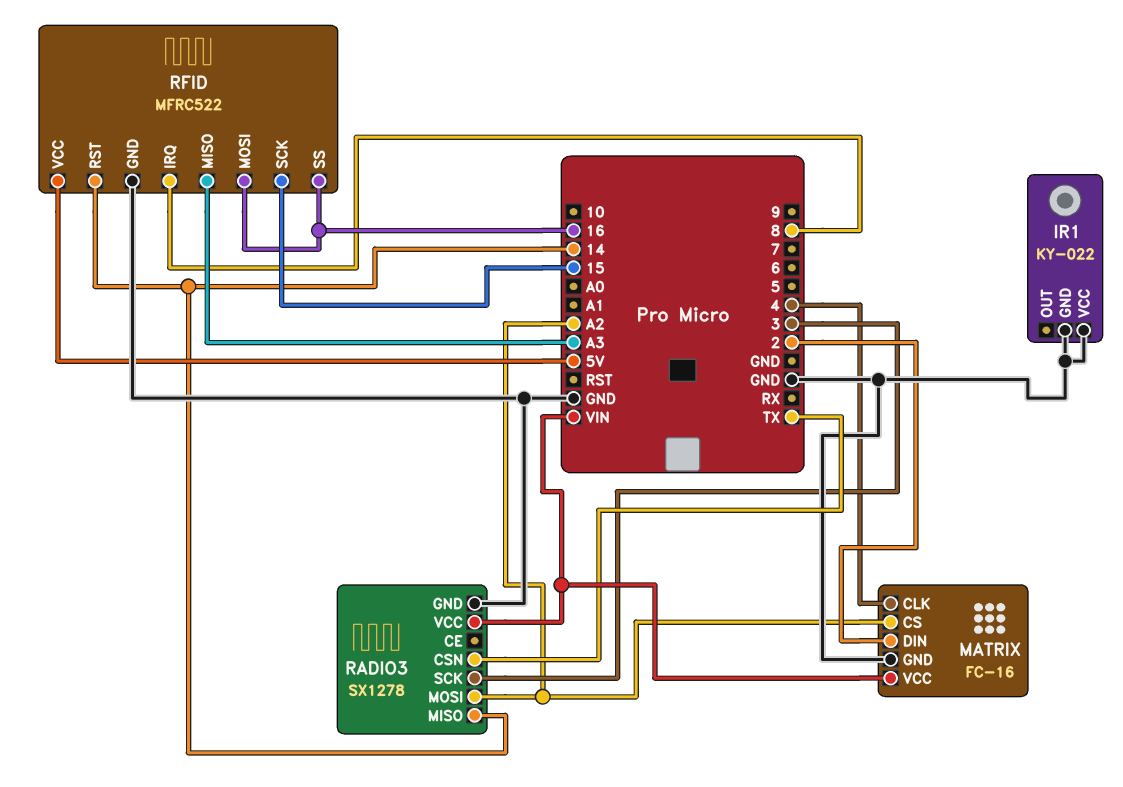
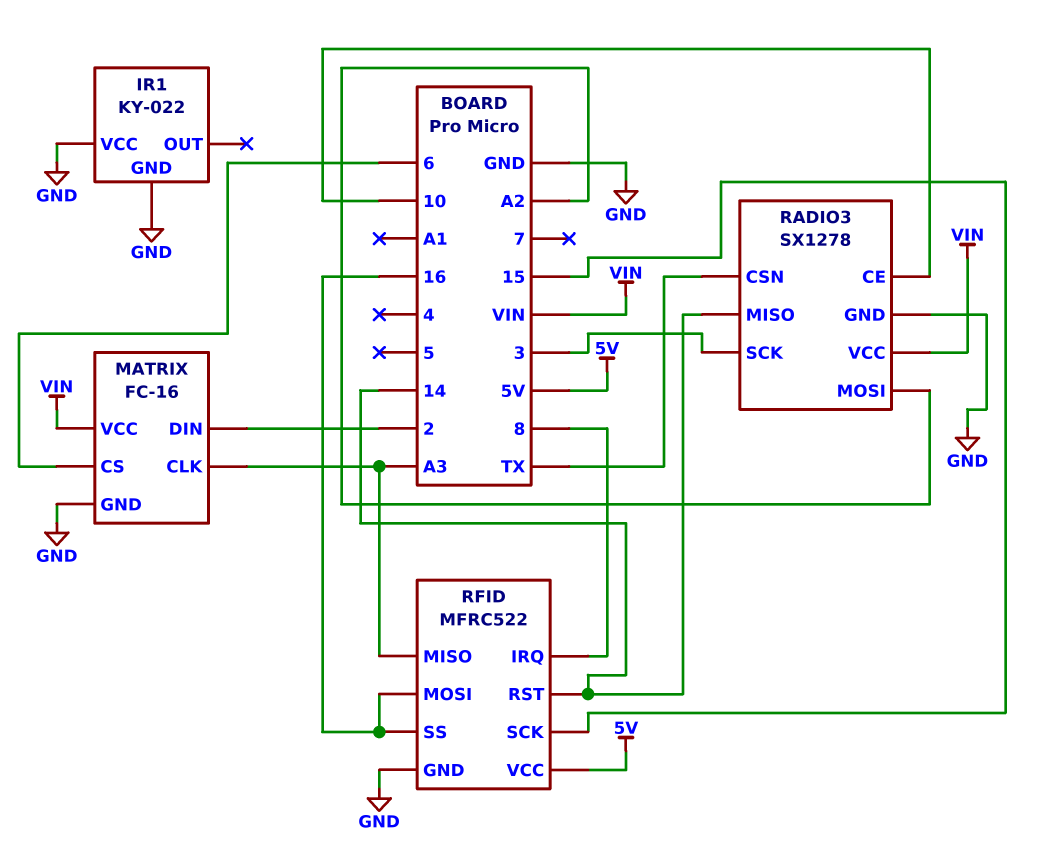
MATRIX pin CLK: 4 -> A3
MATRIX pin CS: A2 -> 6
RADIO3 pin CE: none -> 10

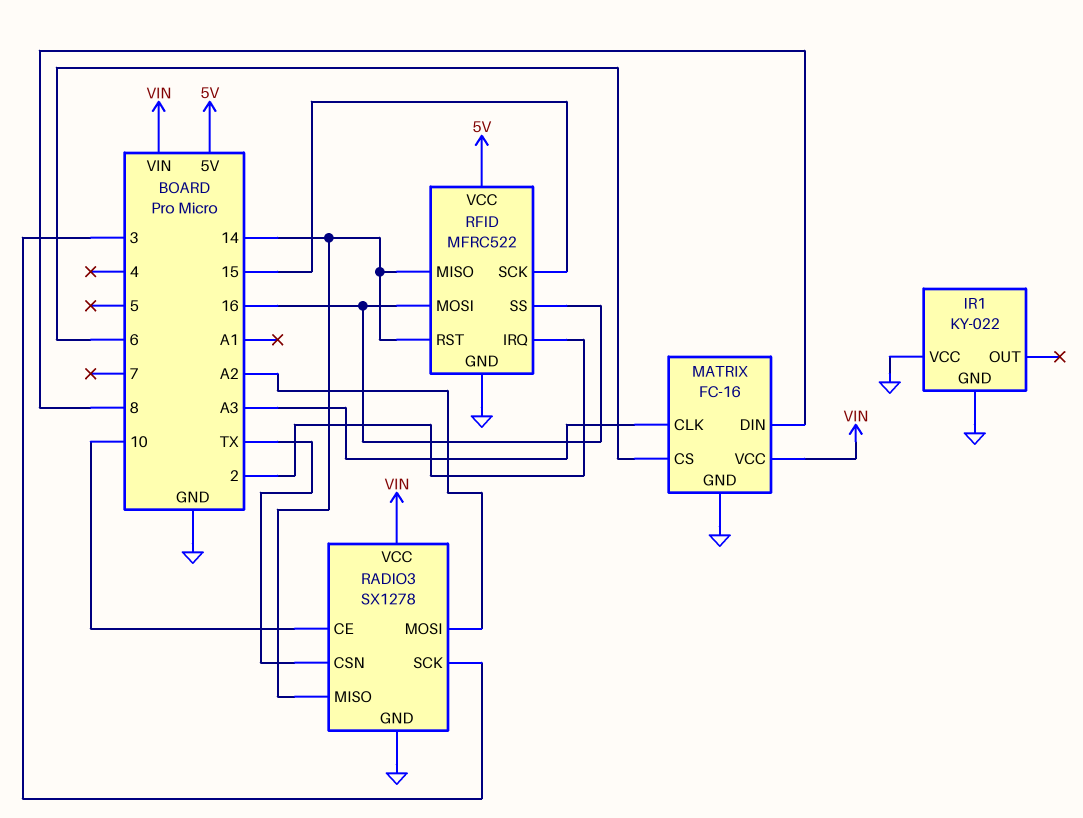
MATRIX pin DIN: 2 -> 8
RFID pin IRQ: 8 -> 2
RFID pin MISO: A3 -> 14

